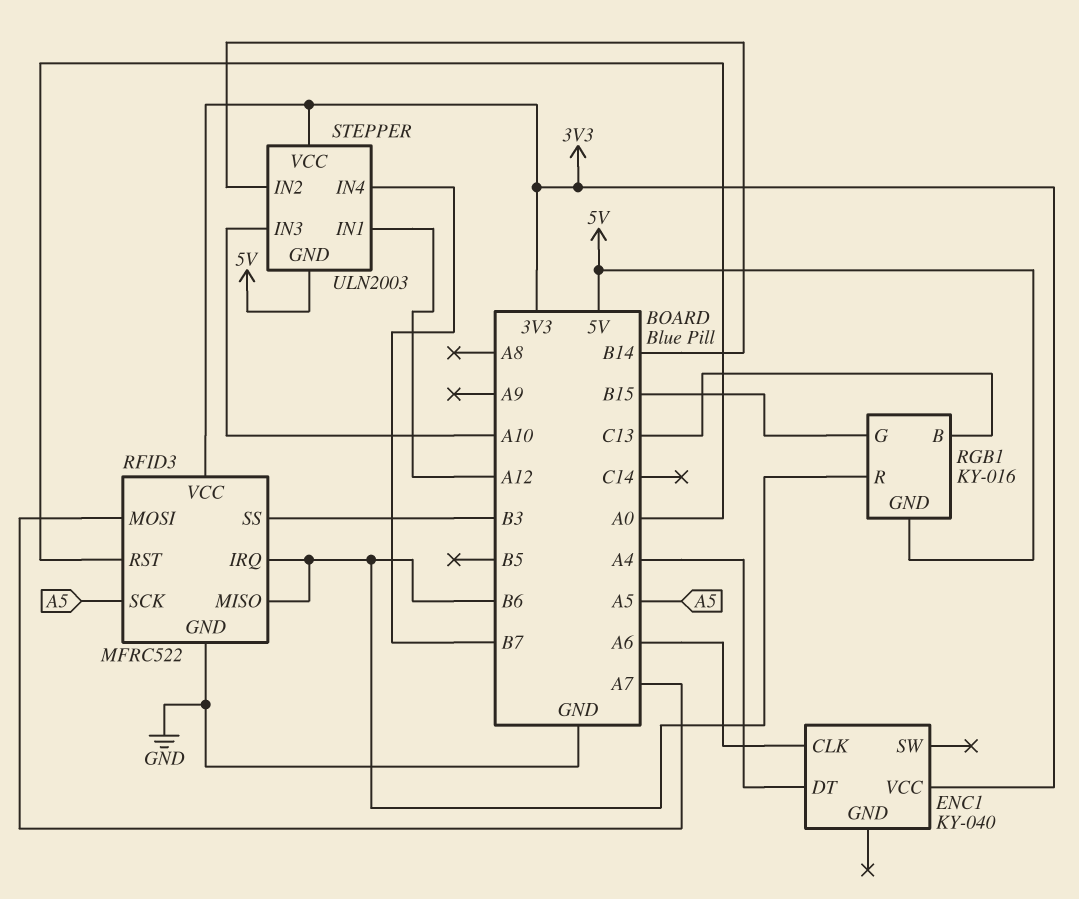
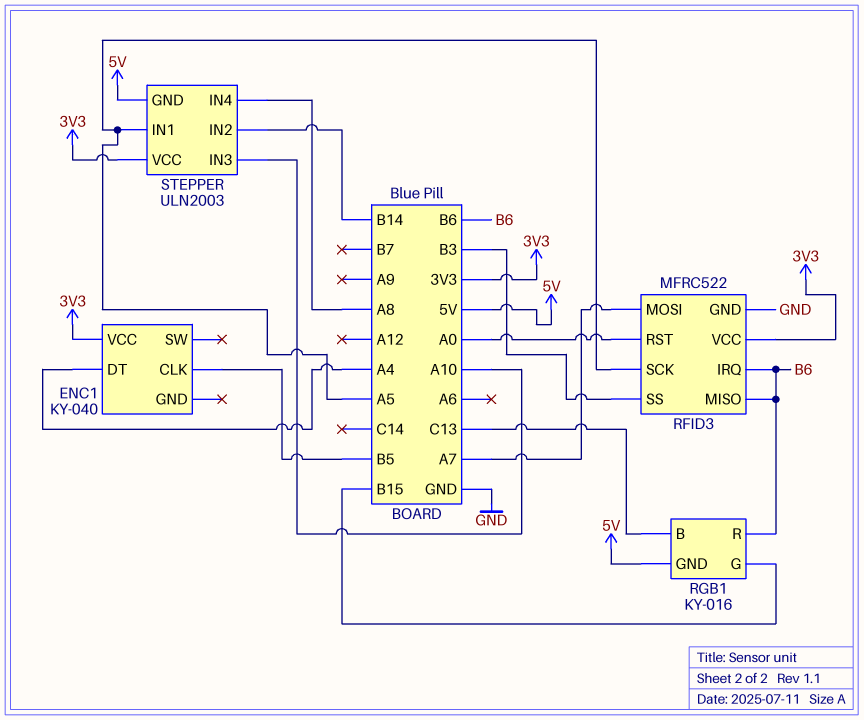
ENC1 pin CLK: A6 -> B5
STEPPER pin IN1: A12 -> A5
STEPPER pin IN4: B7 -> A8

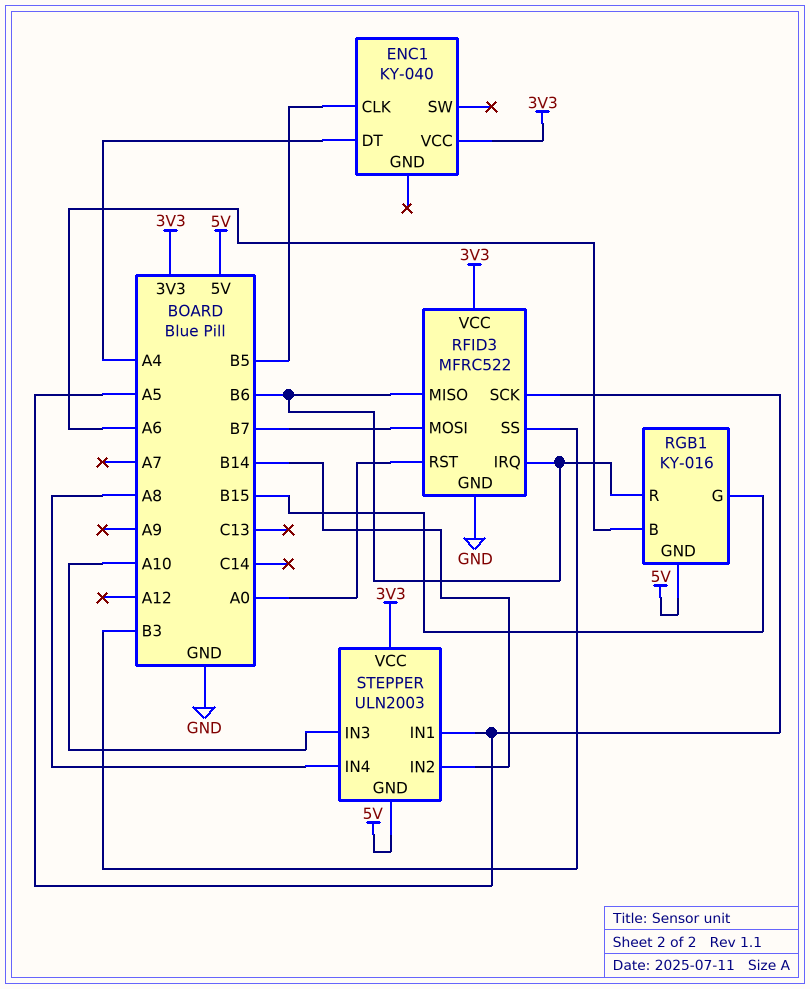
RFID3 pin MOSI: A7 -> B7
RGB1 pin B: C13 -> A6

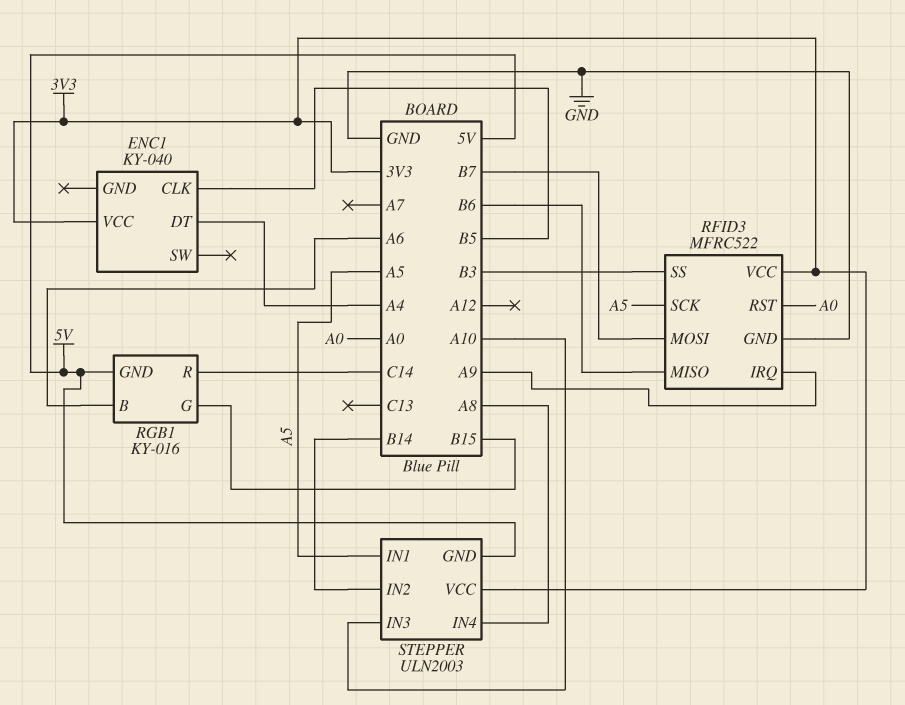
RFID3 pin IRQ: B6 -> A9
RGB1 pin R: B6 -> C14

